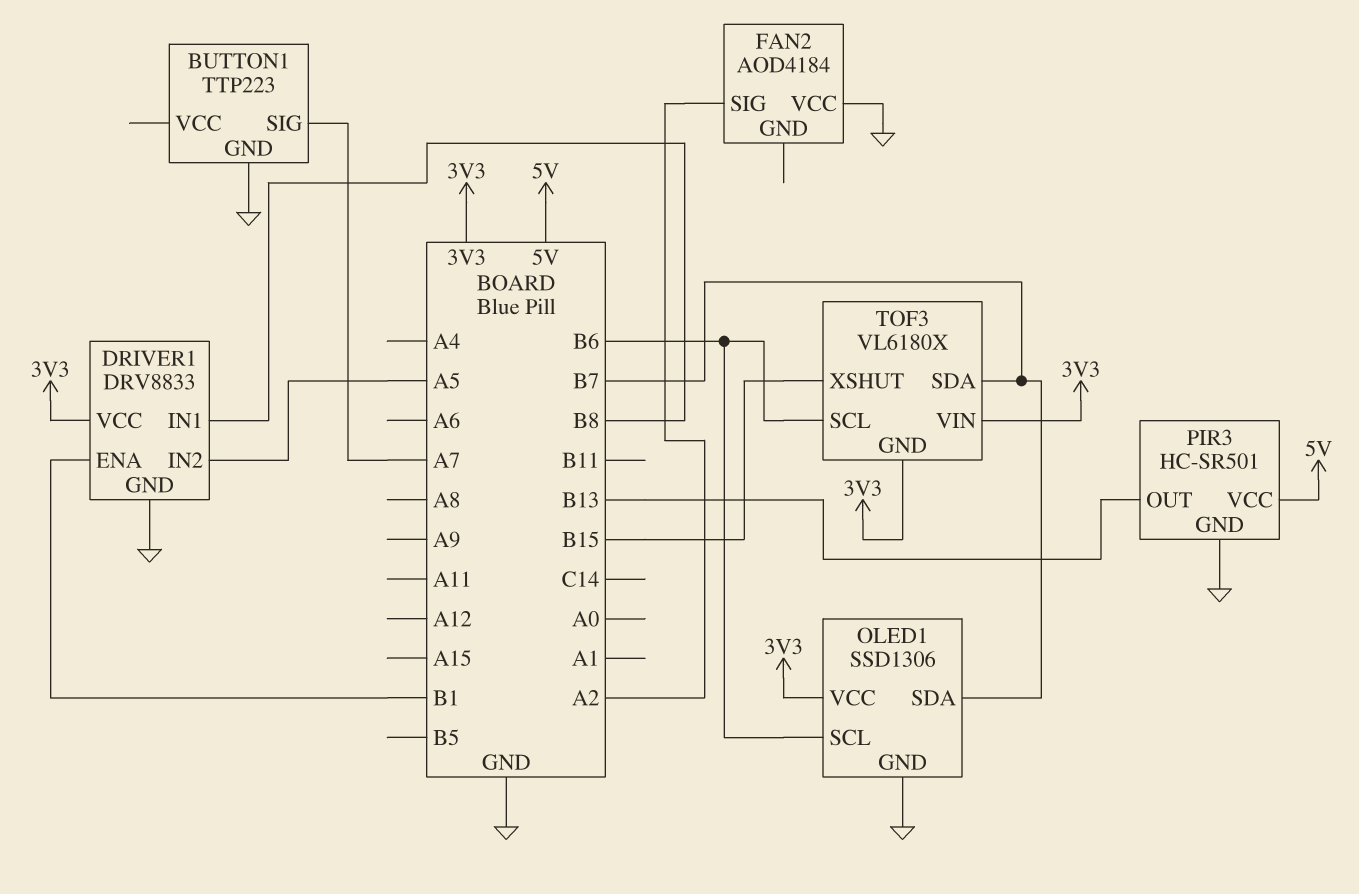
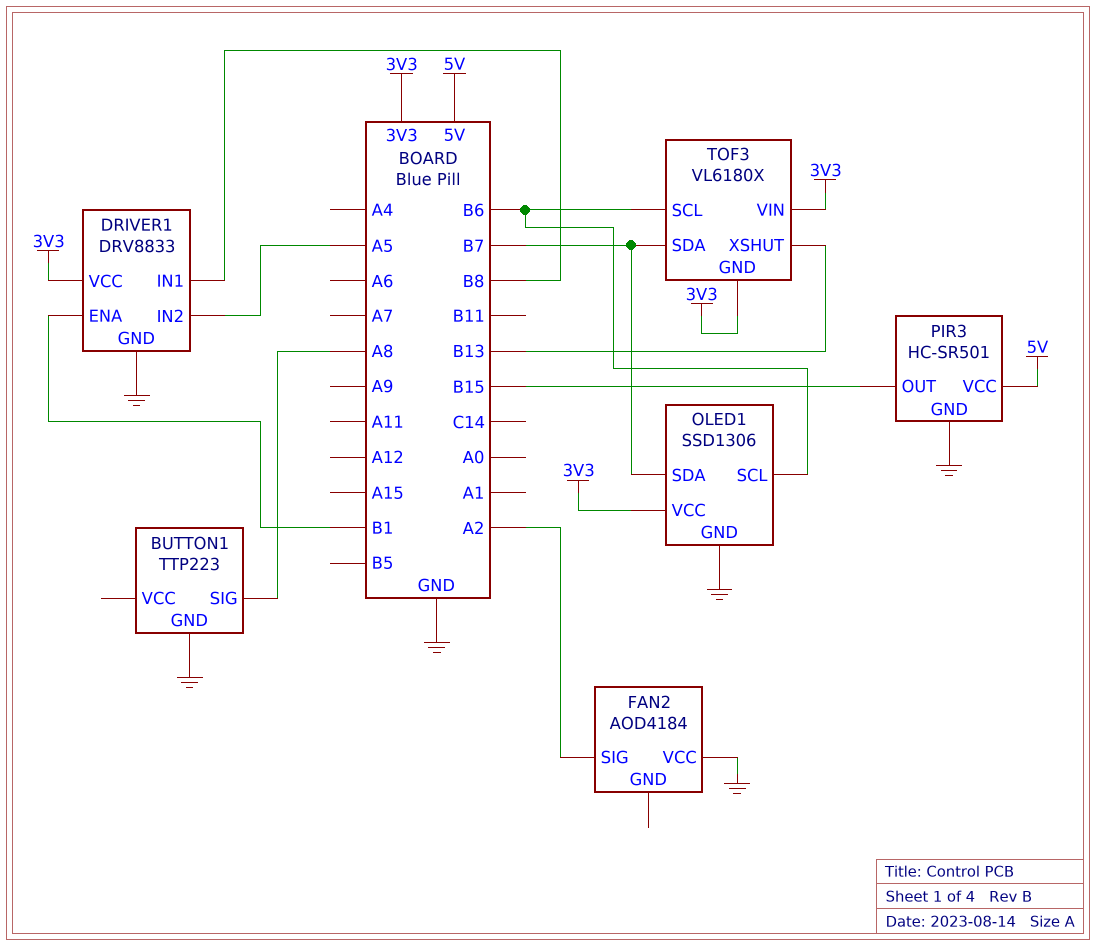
BUTTON1 pin SIG: A7 -> A8
PIR3 pin OUT: B13 -> B15
TOF3 pin XSHUT: B15 -> B13

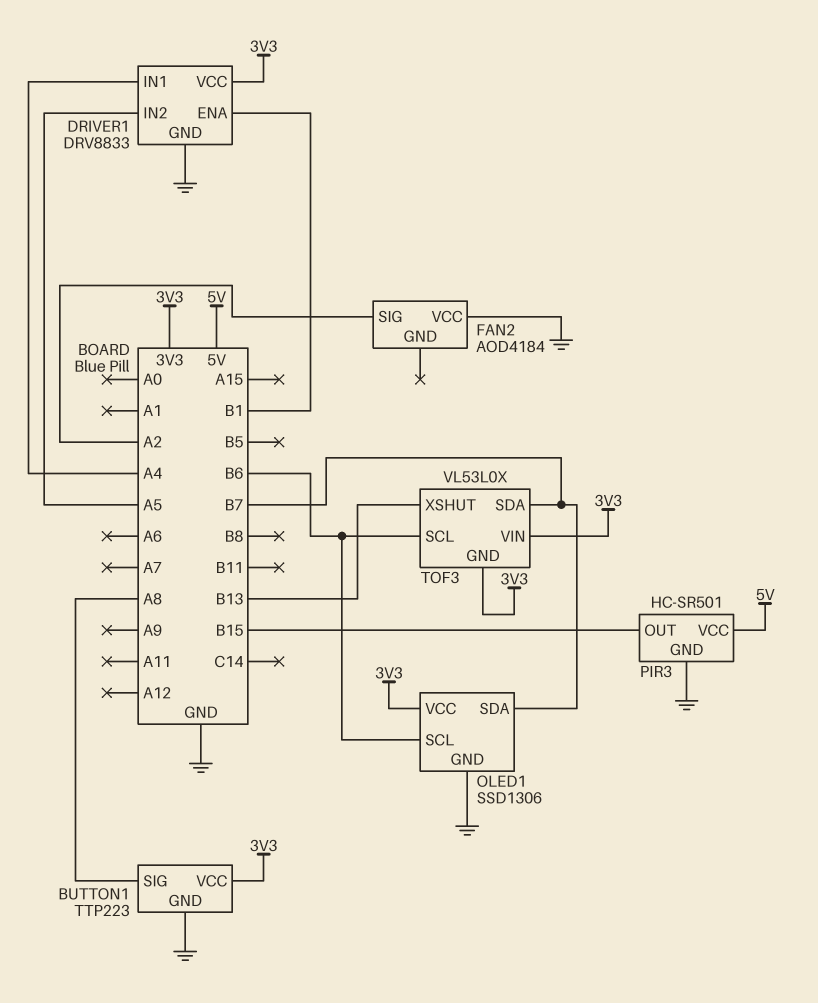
BUTTON1 pin VCC: none -> 3V3
DRIVER1 pin IN1: B8 -> A4
TOF3: VL6180X -> VL53L0X

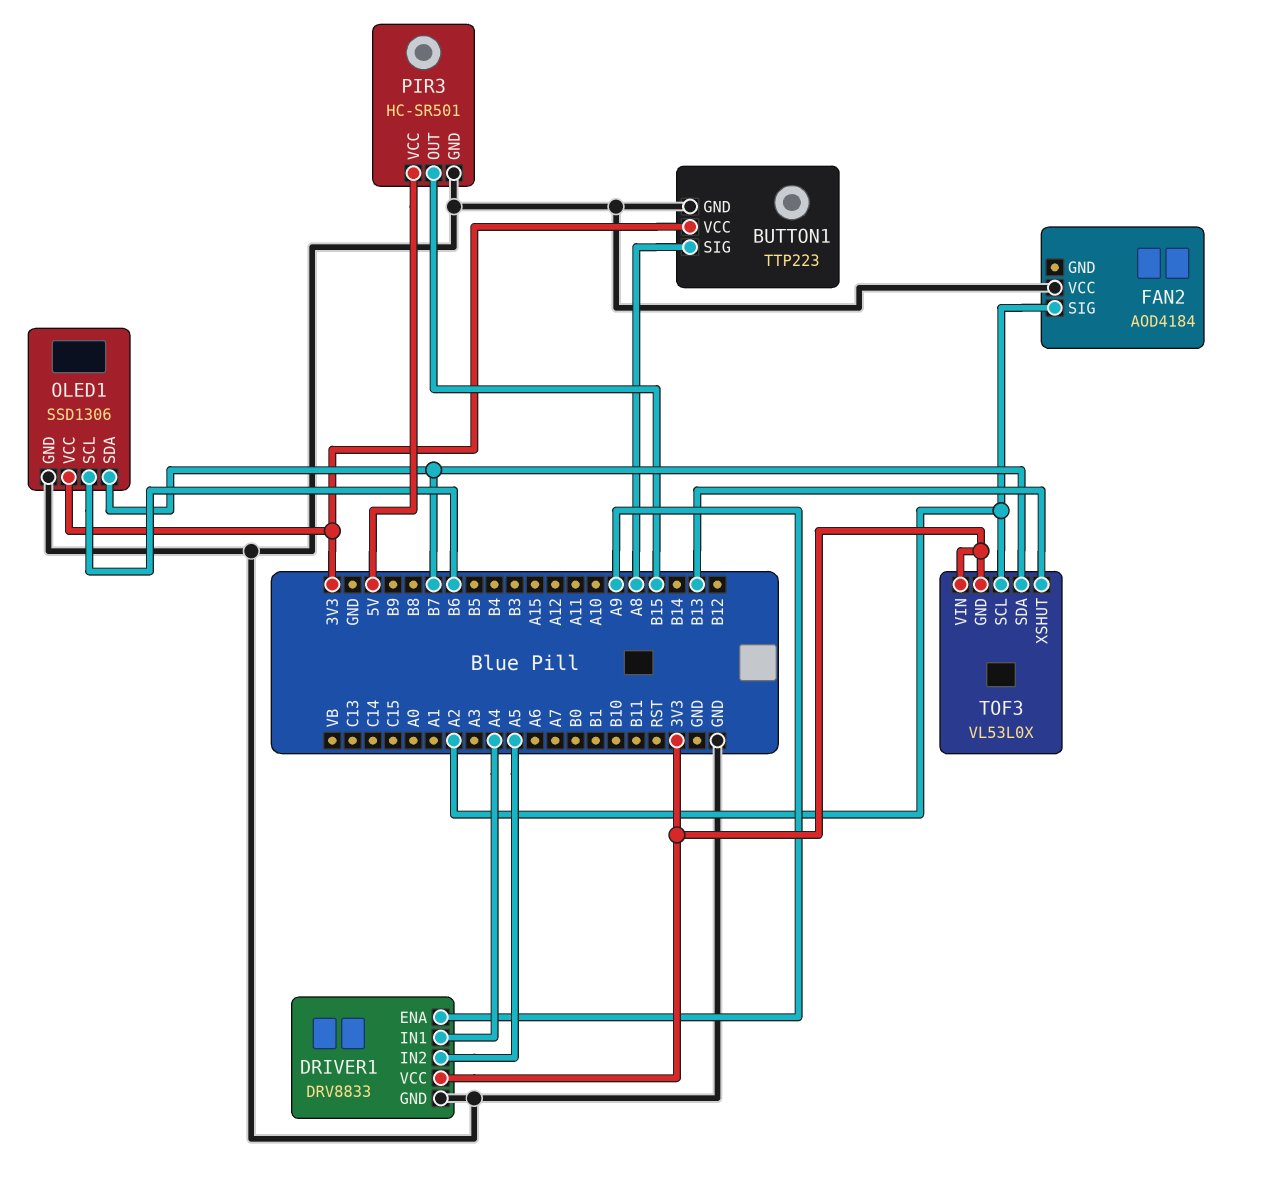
DRIVER1 pin ENA: B1 -> A9
TOF3 pin SCL: B6 -> A2

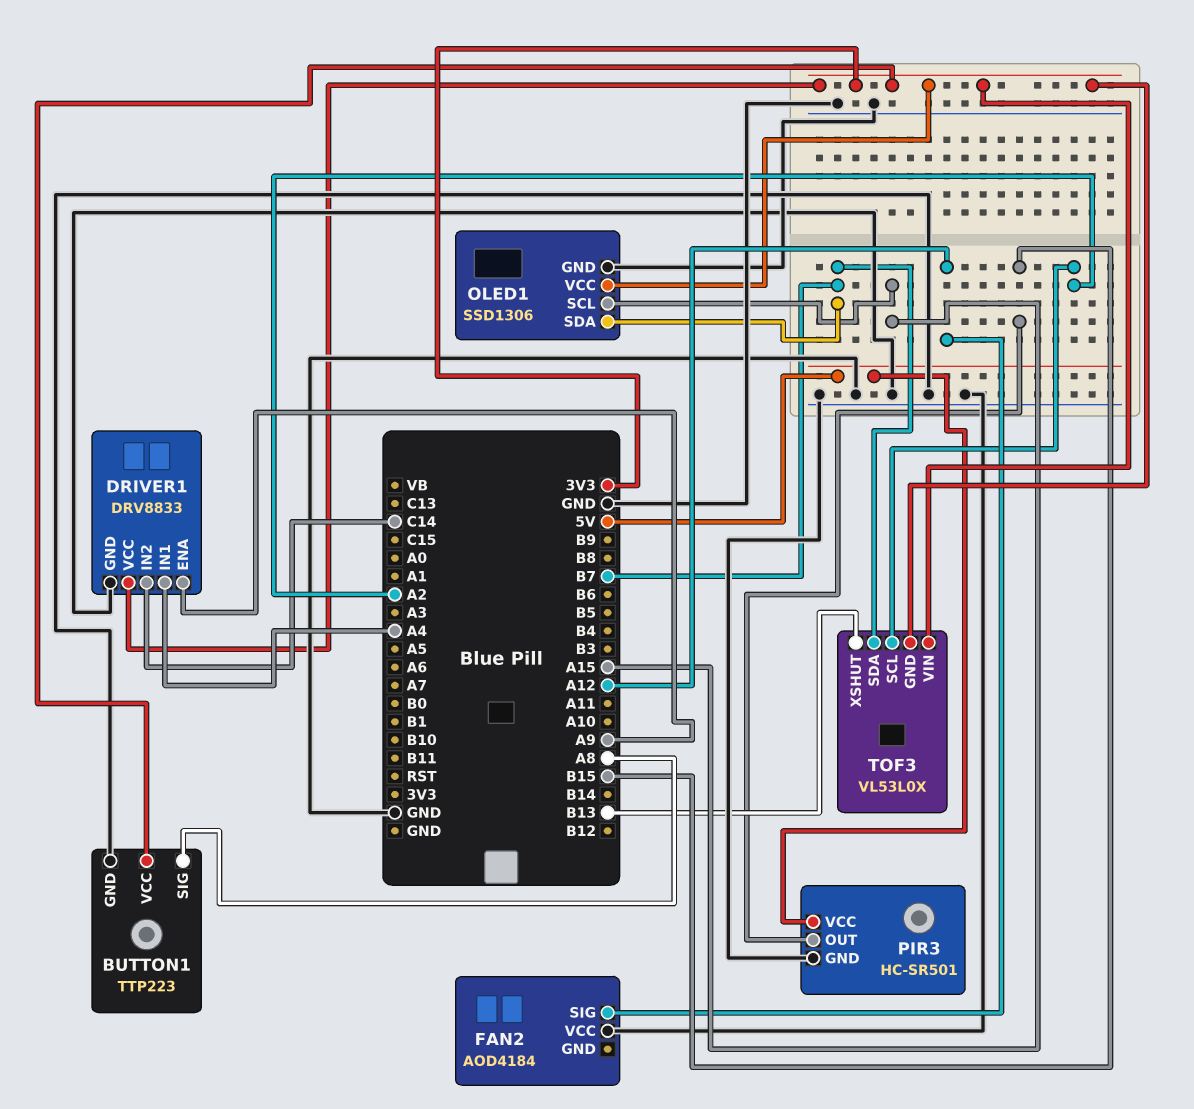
DRIVER1 pin IN2: A5 -> C14
FAN2 pin SIG: A2 -> A12
OLED1 pin SCL: B6 -> A15

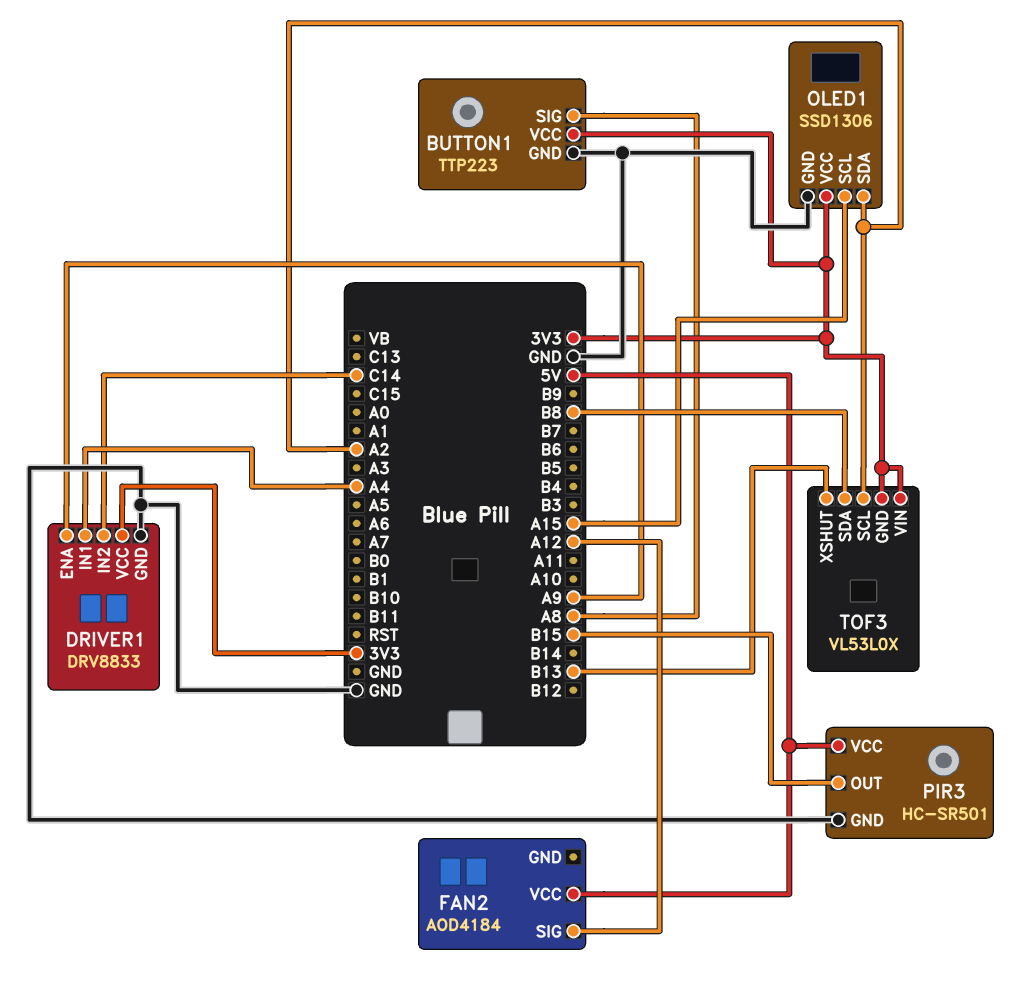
FAN2 pin VCC: GND -> 5V
OLED1 pin SDA: B7 -> A2
TOF3 pin SDA: B7 -> B8

